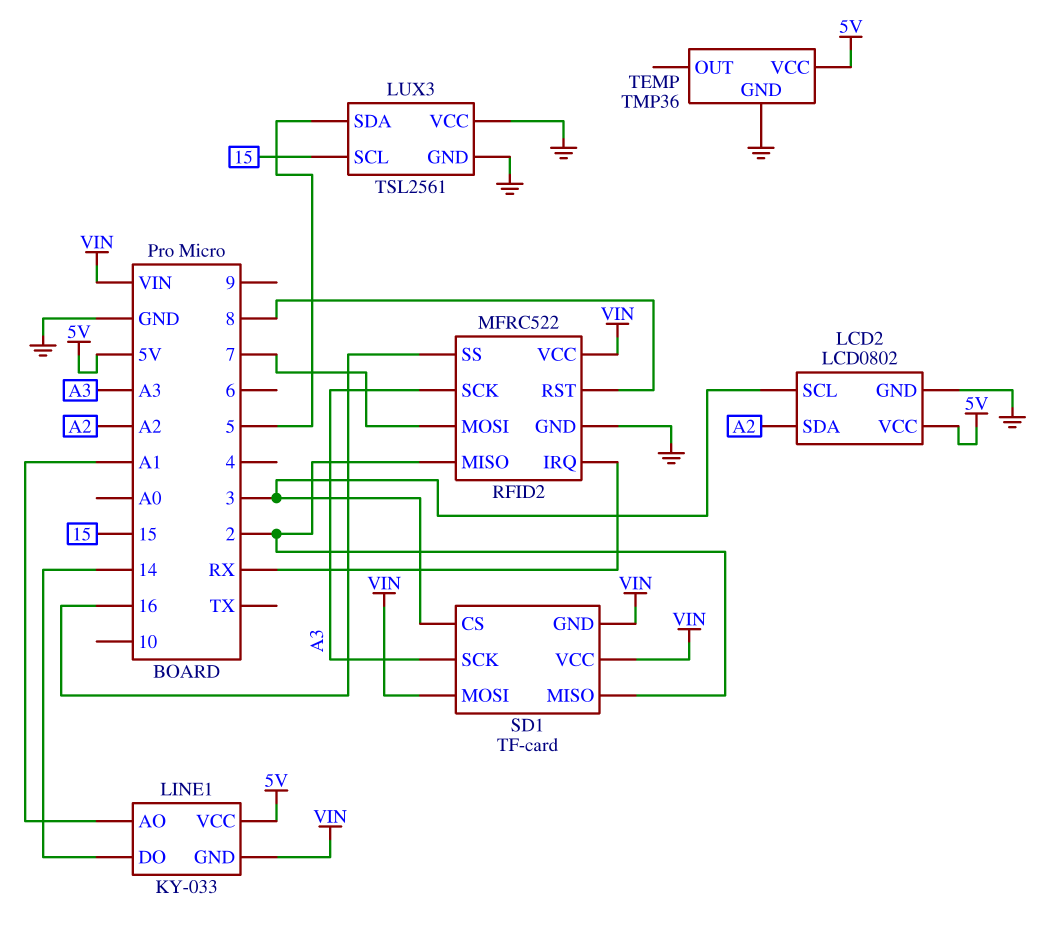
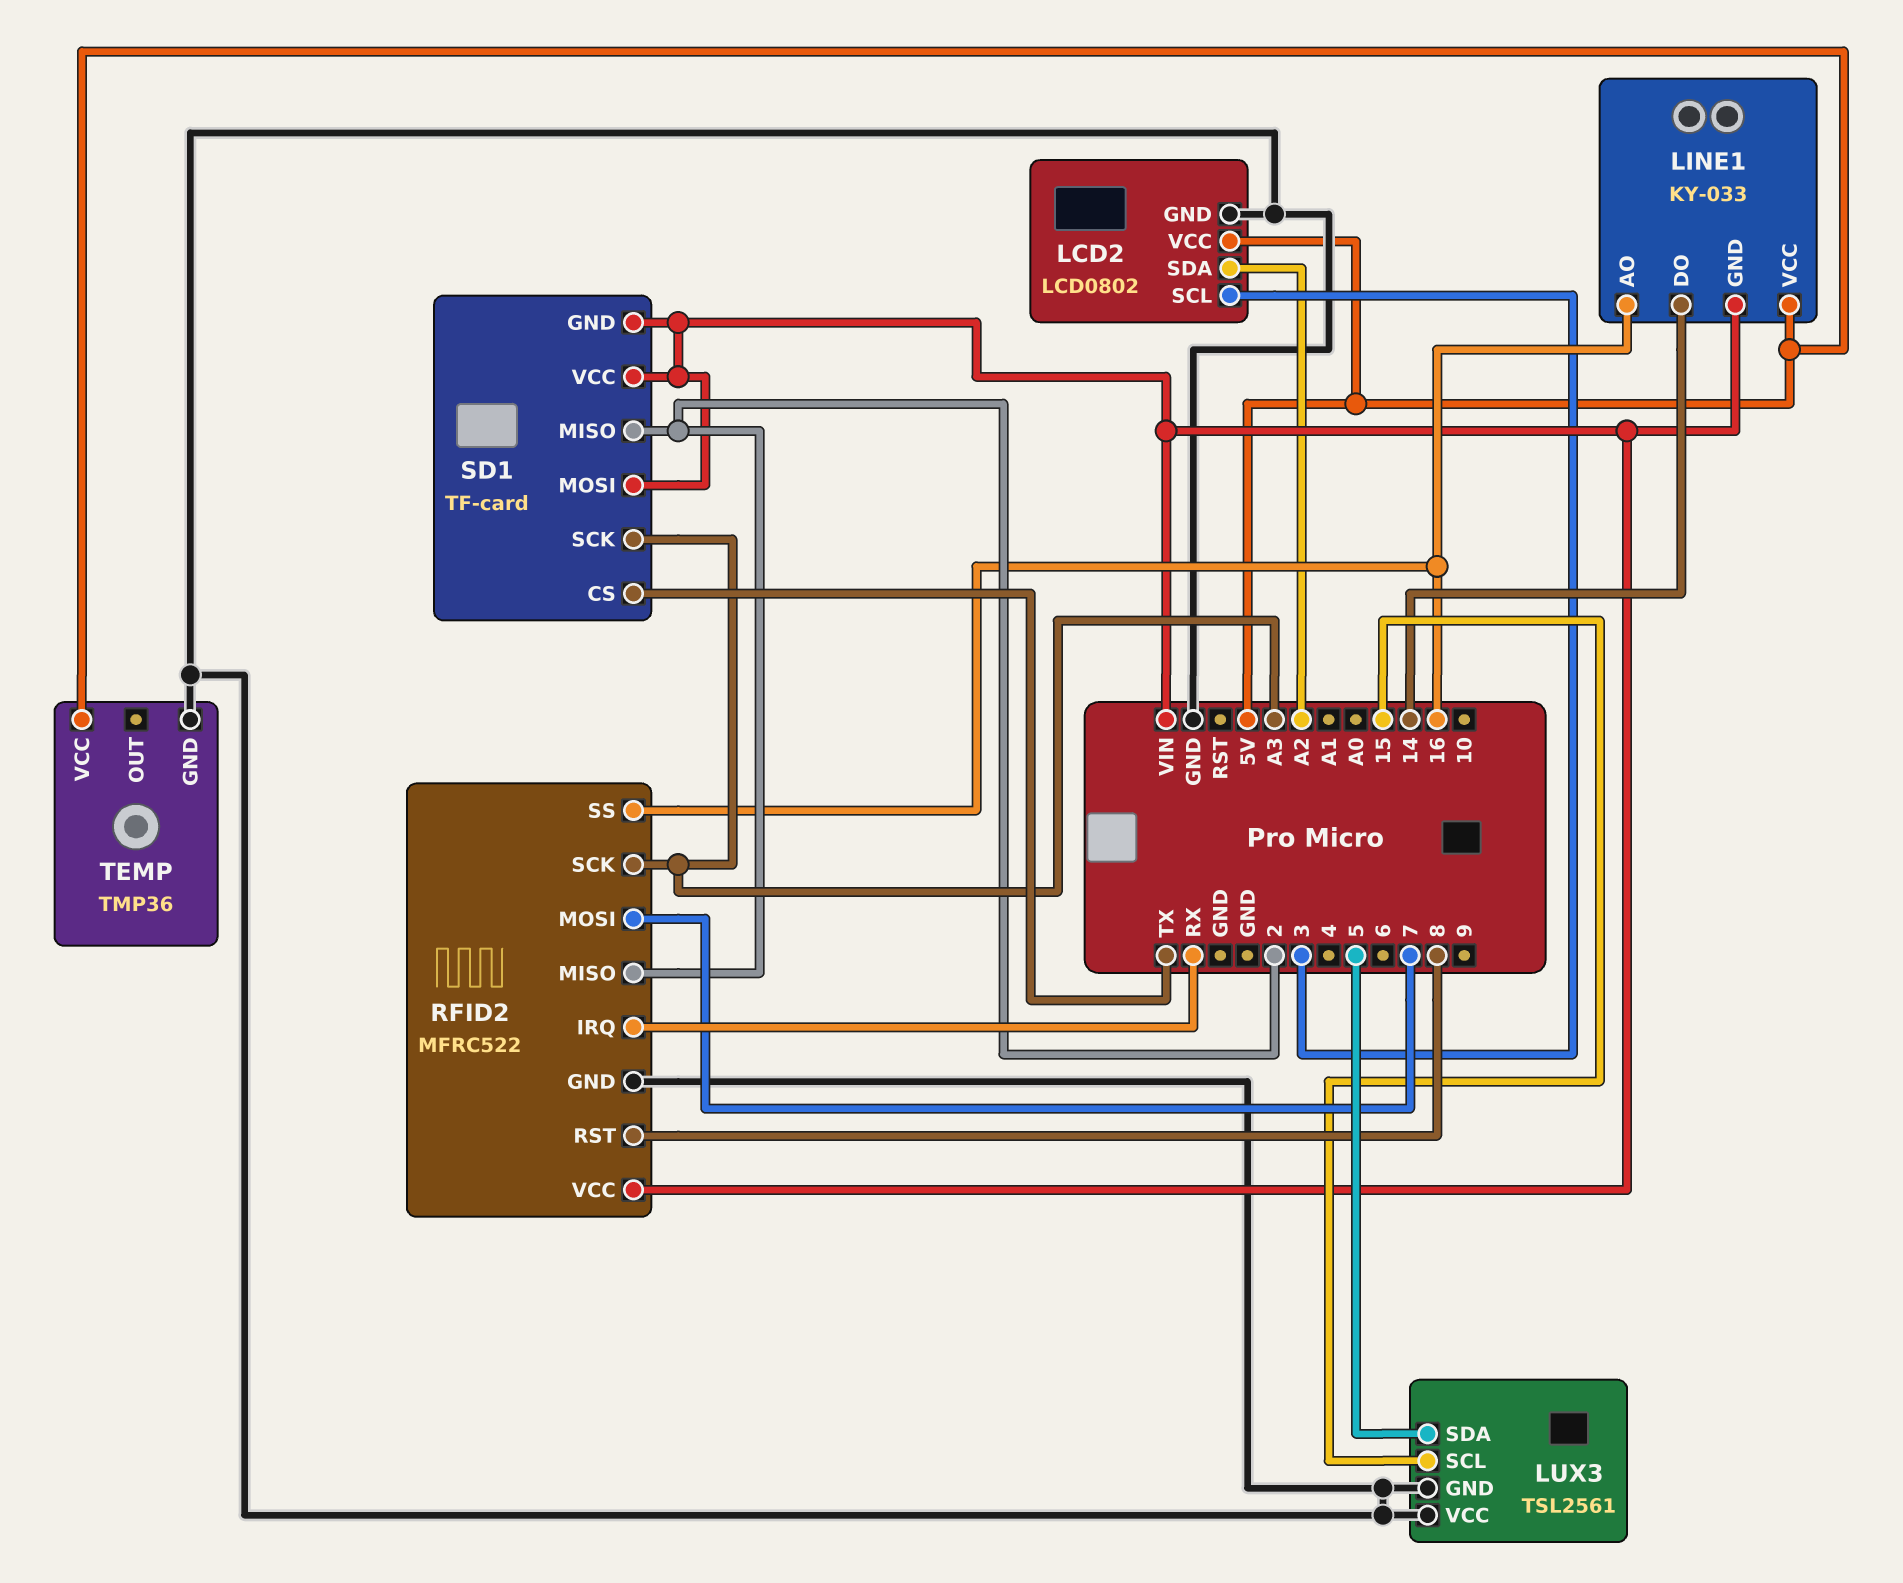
LINE1 pin AO: A1 -> 16
SD1 pin CS: 3 -> TX

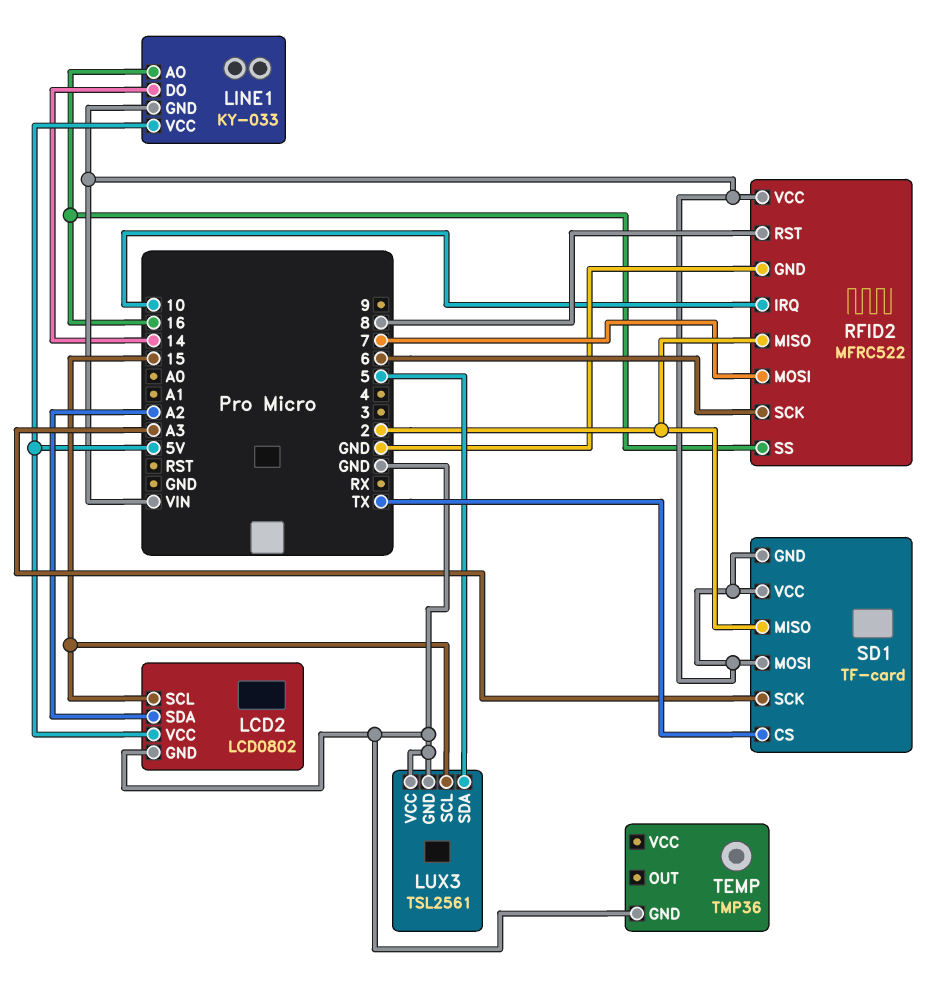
LCD2 pin SCL: 3 -> 15
RFID2 pin IRQ: RX -> 10
RFID2 pin SCK: A3 -> 6
TEMP pin VCC: 5V -> none

